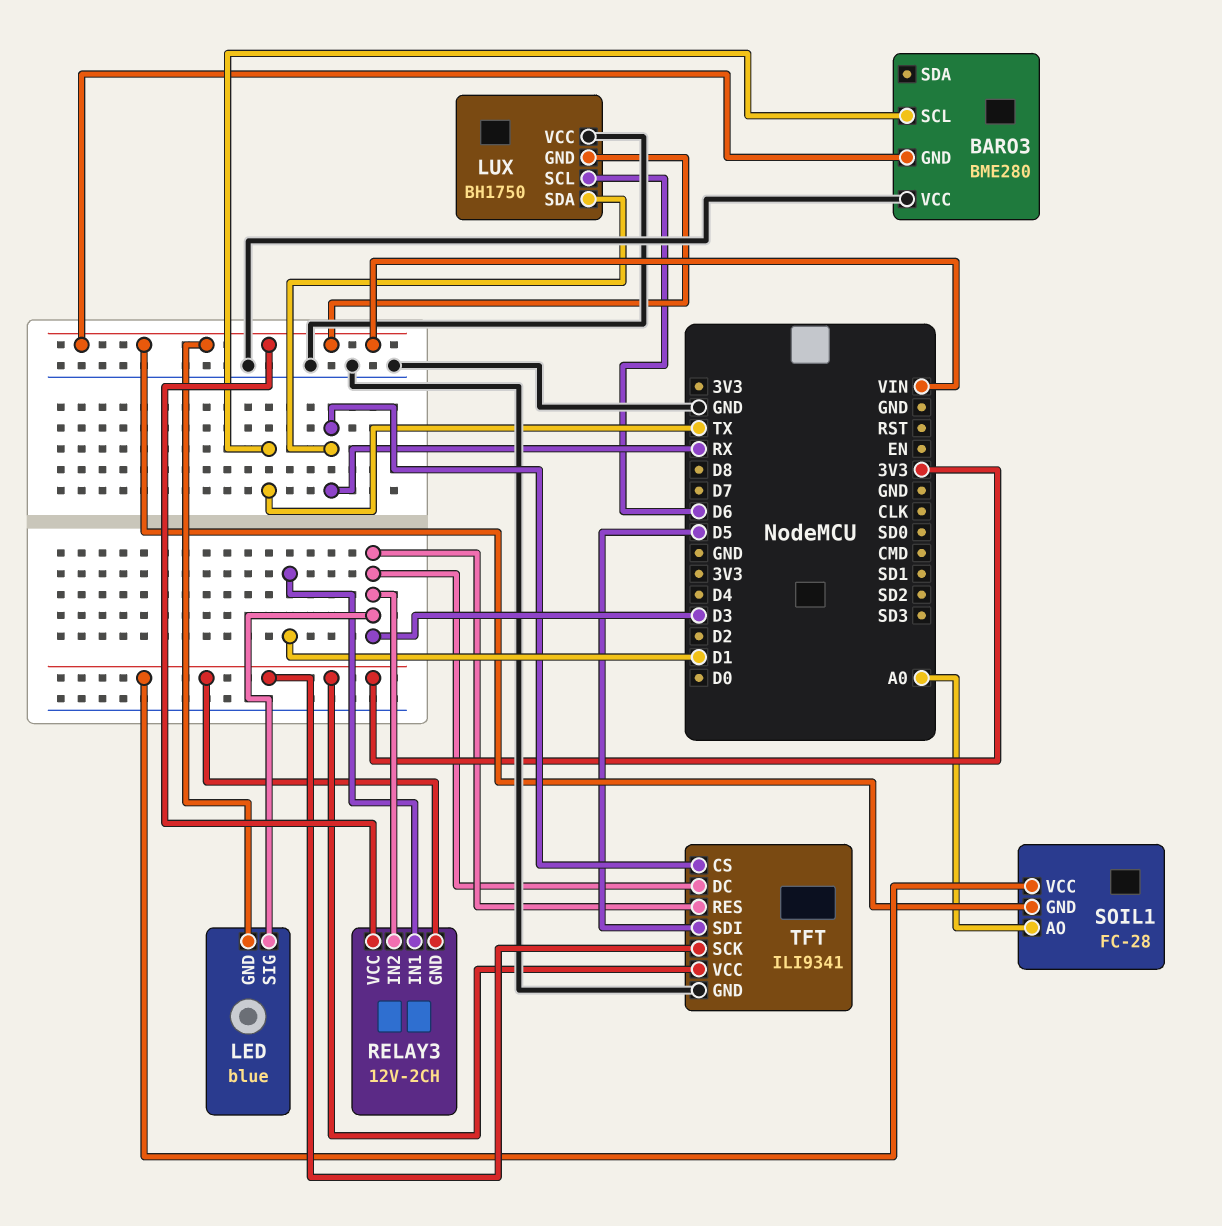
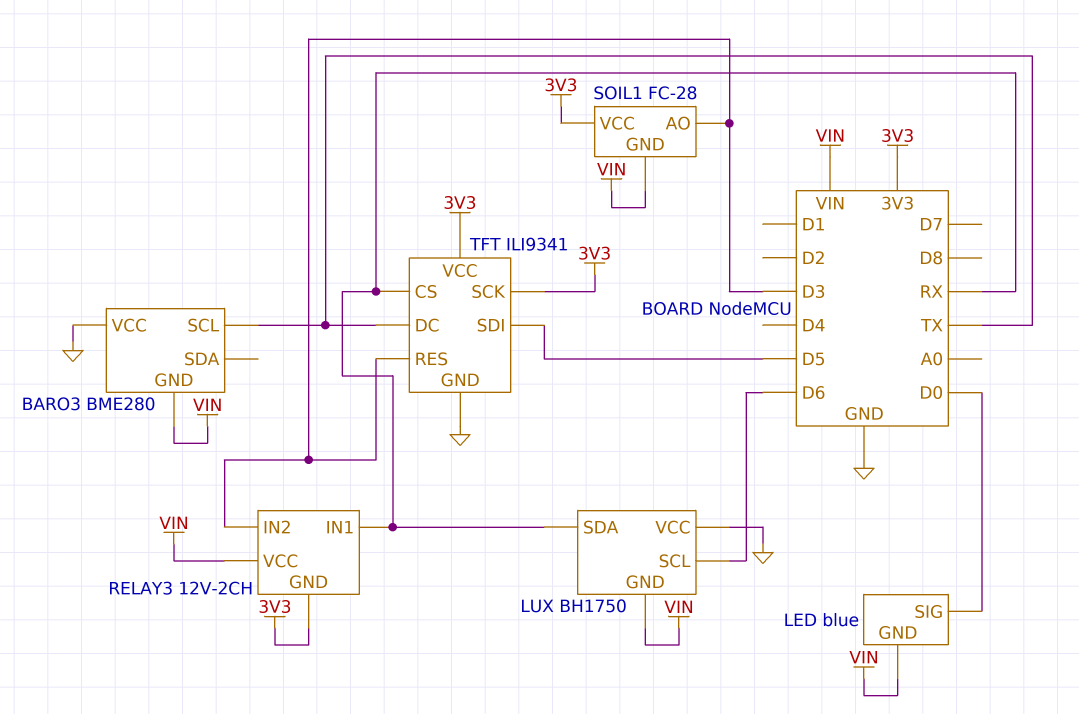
LED pin SIG: D3 -> D0
RELAY3 pin IN1: D1 -> RX
SOIL1 pin AO: A0 -> D3
TFT pin DC: D3 -> TX

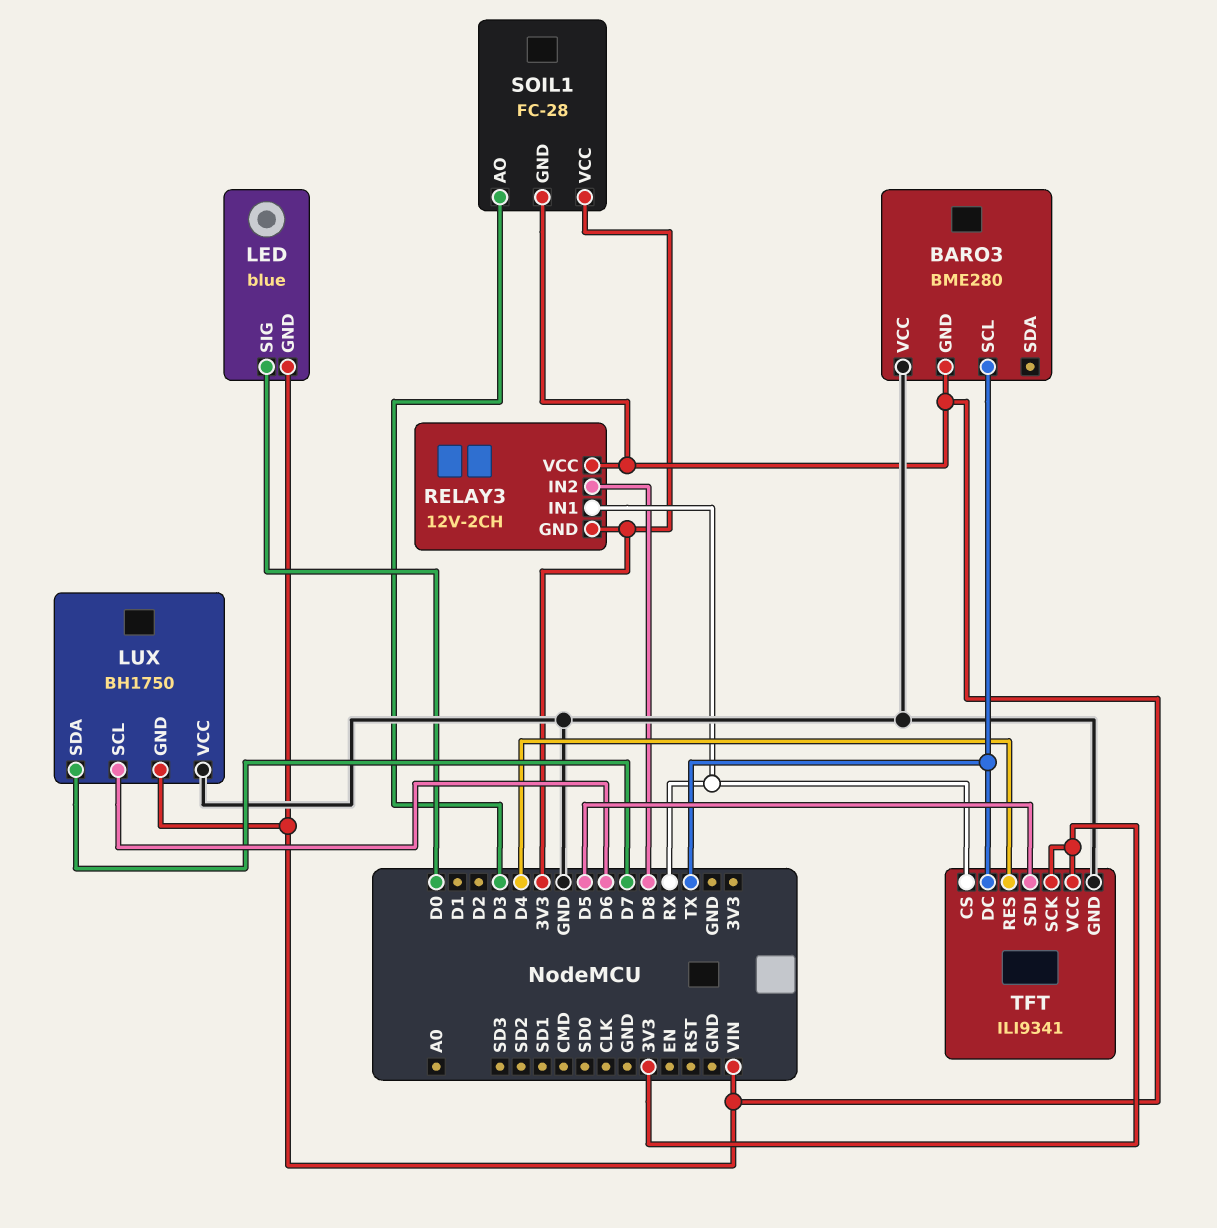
LUX pin SDA: RX -> D7
RELAY3 pin IN2: D3 -> D8
TFT pin RES: D3 -> D4

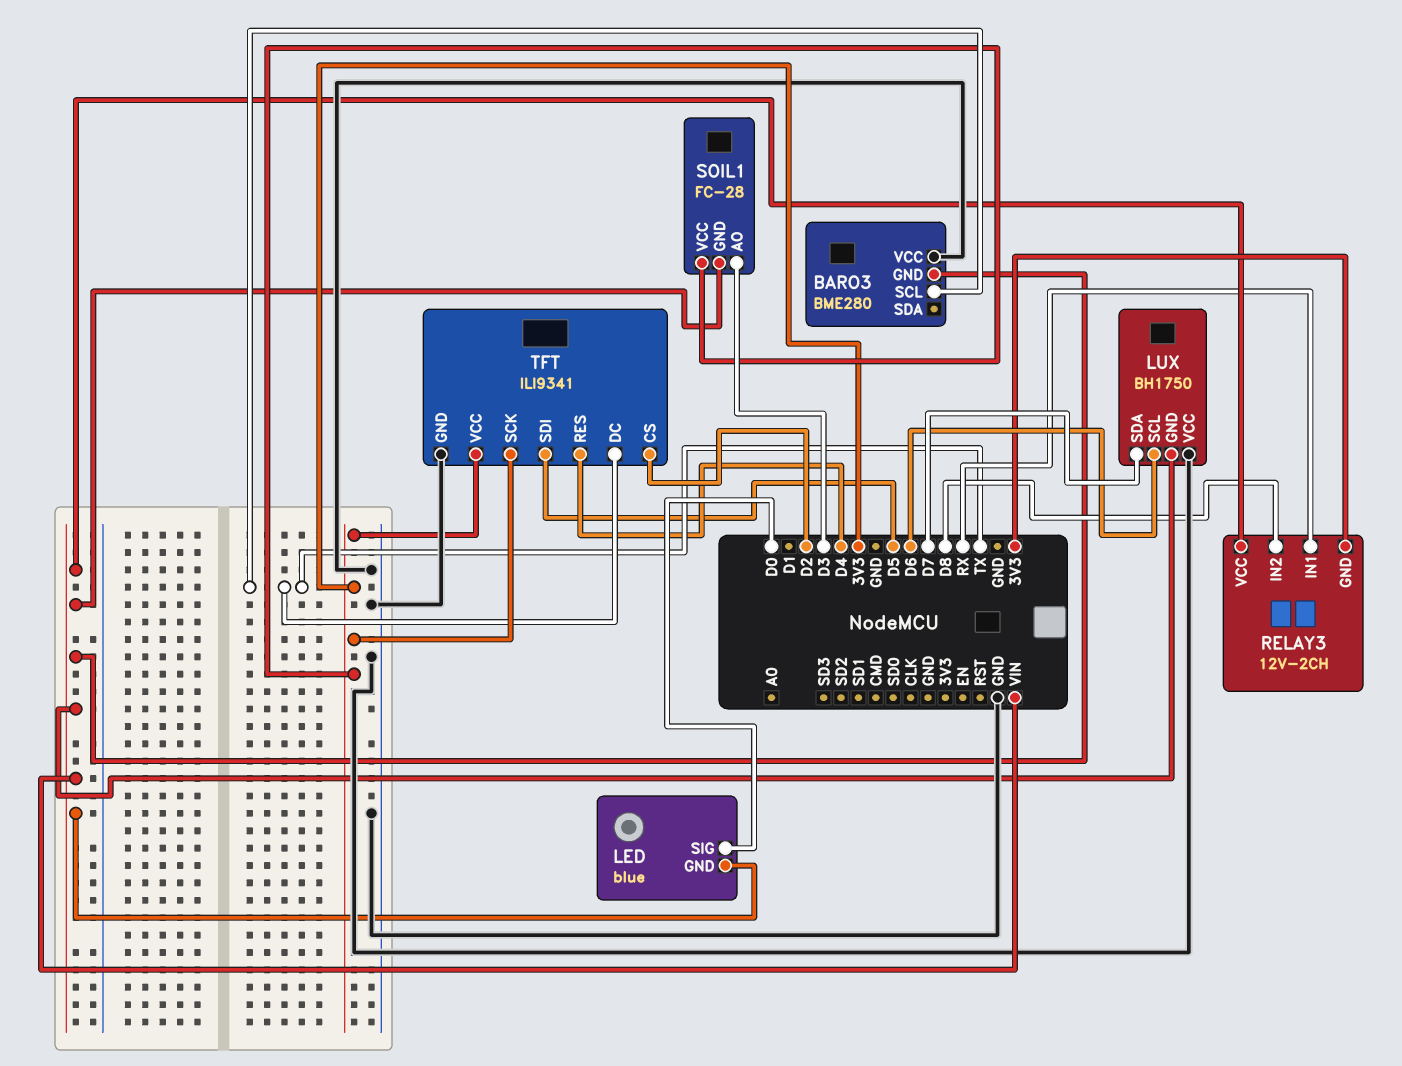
TFT pin CS: RX -> D2

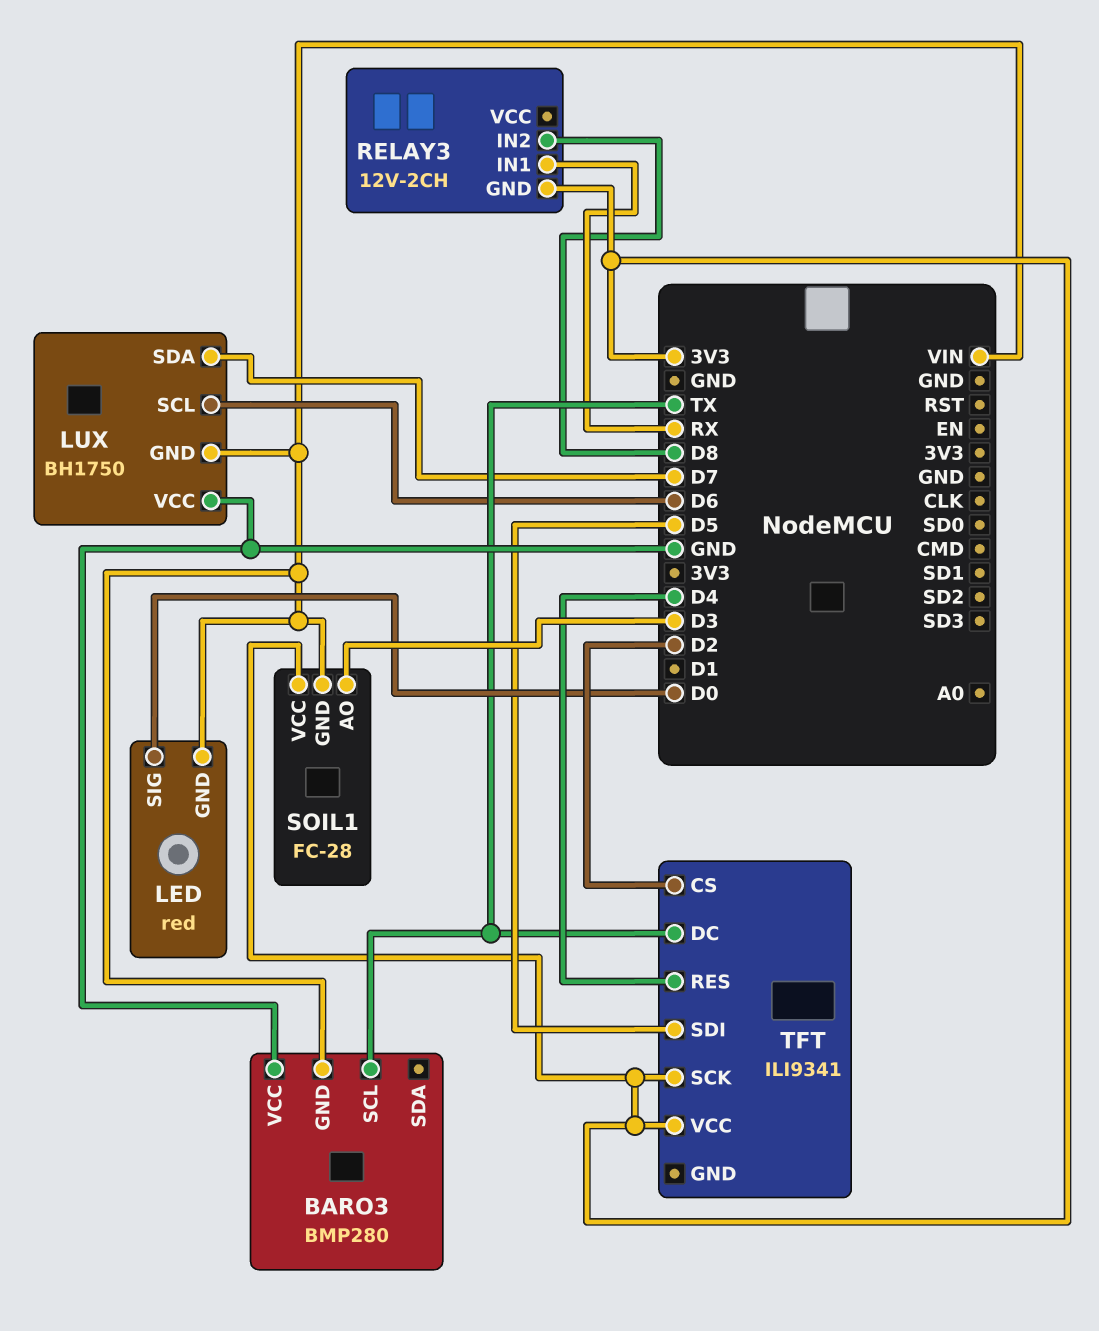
BARO3: BME280 -> BMP280
LED: blue -> red
RELAY3 pin VCC: VIN -> none
TFT pin GND: GND -> none

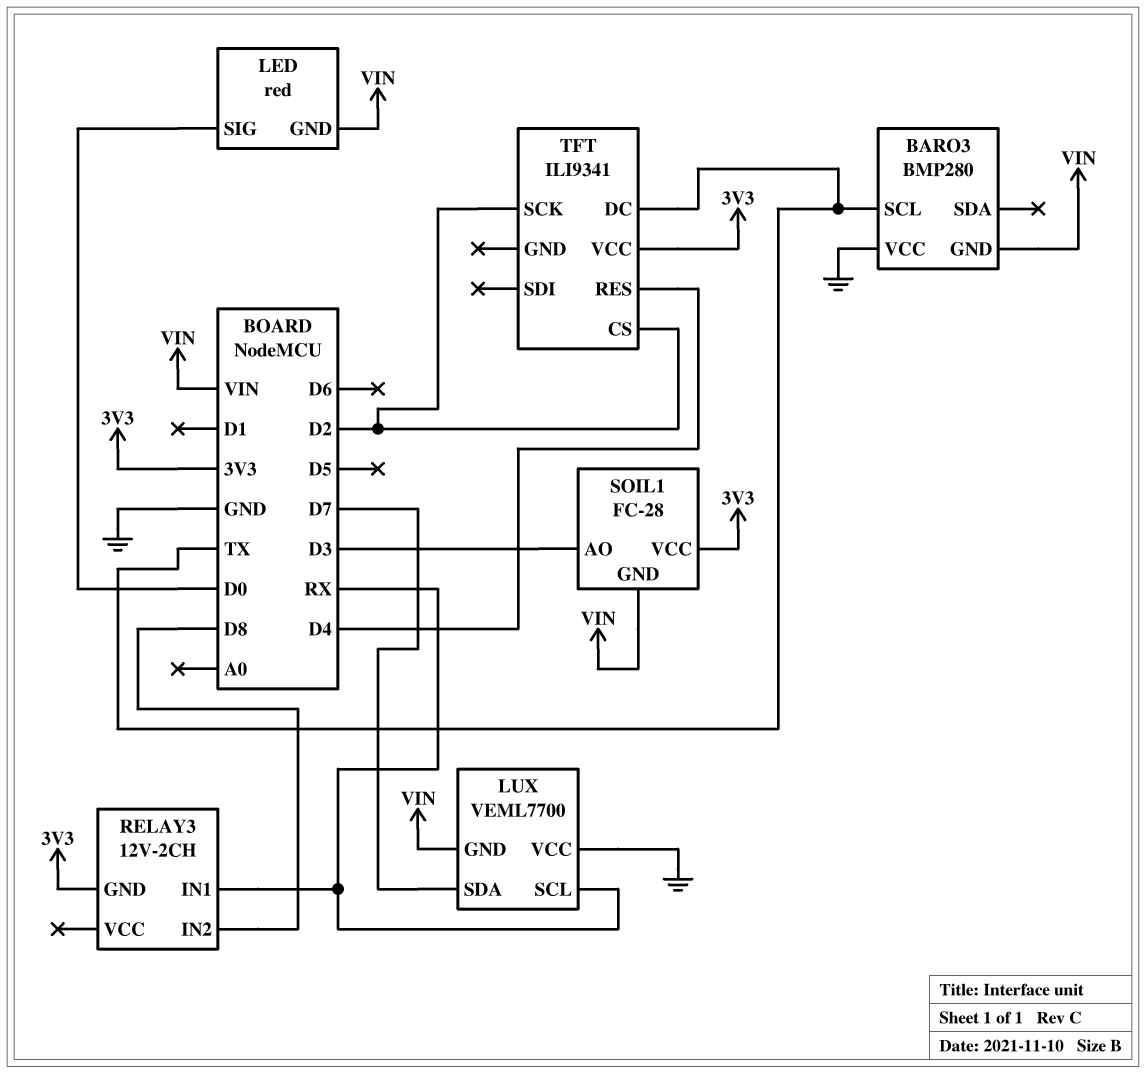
LUX: BH1750 -> VEML7700
LUX pin SCL: D6 -> RX
TFT pin SCK: 3V3 -> D2
TFT pin SDI: D5 -> none

